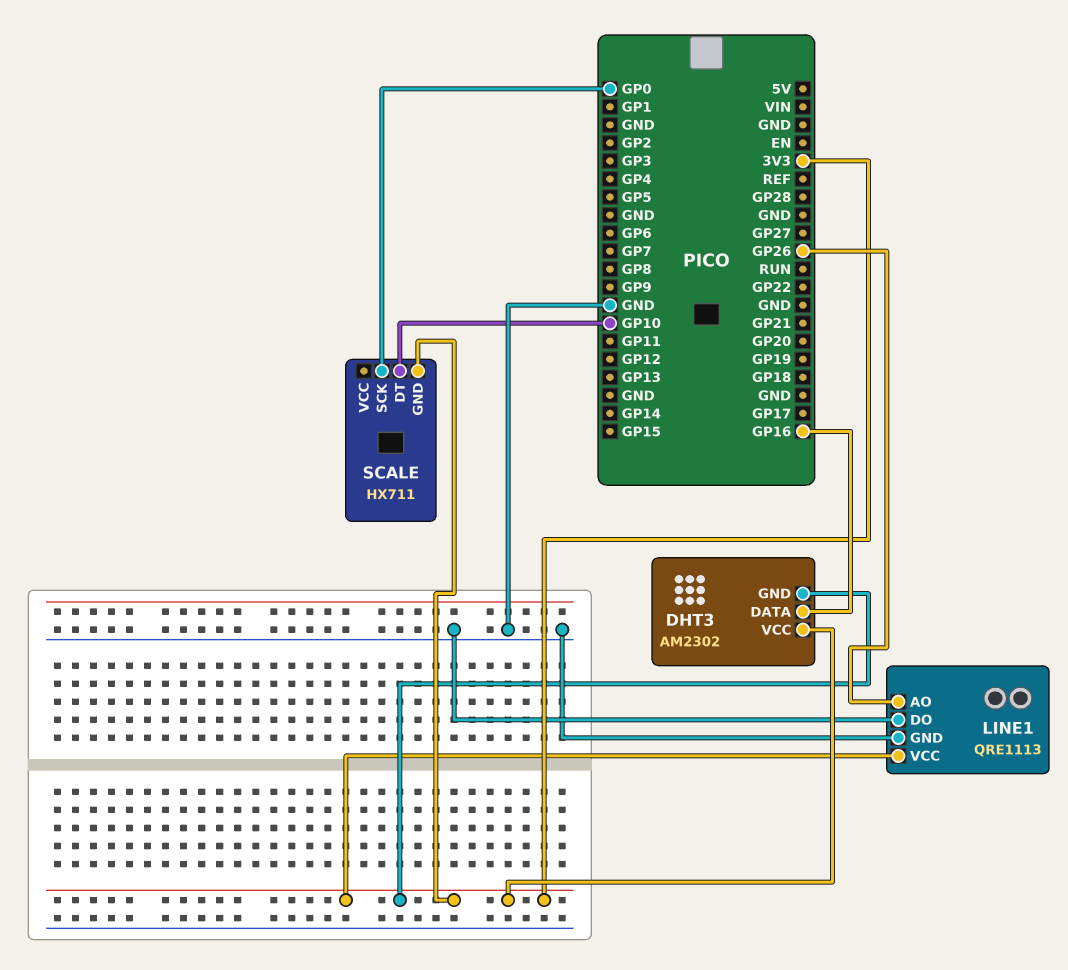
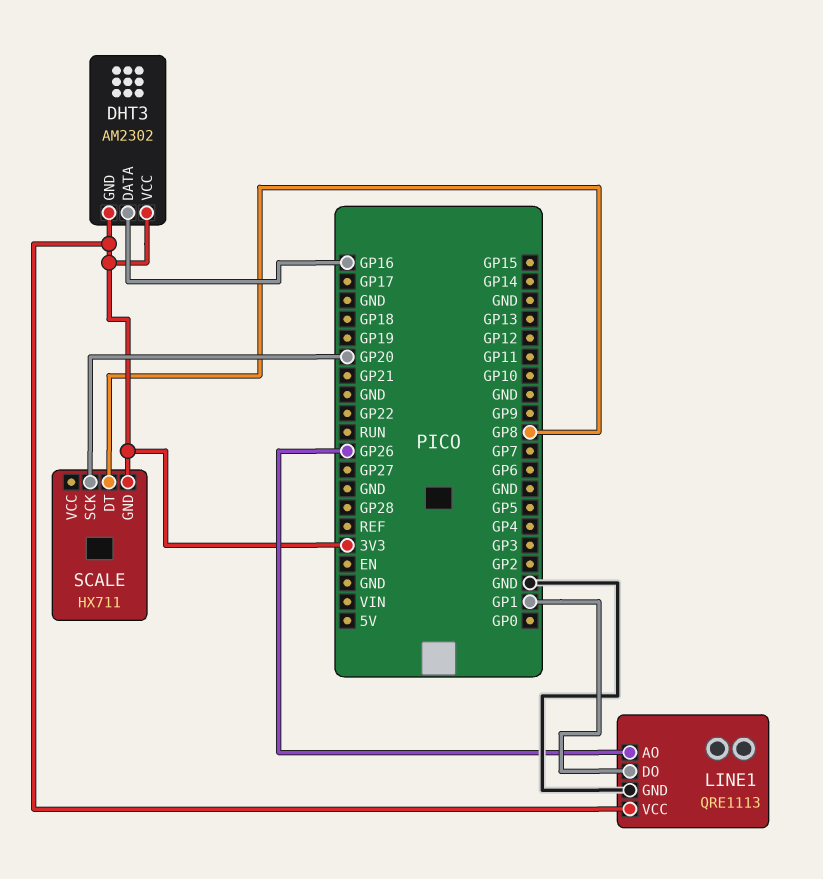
LINE1 pin DO: GND -> GP1
SCALE pin DT: GP10 -> GP8
SCALE pin SCK: GP0 -> GP20

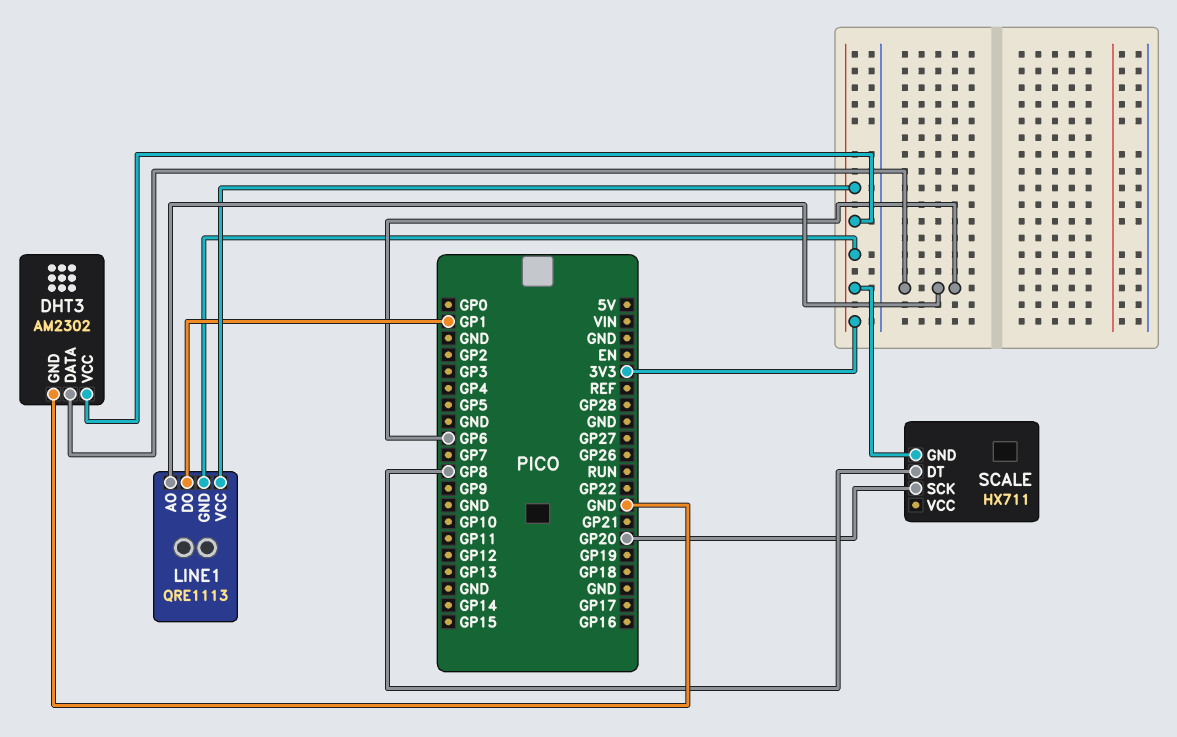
DHT3 pin DATA: GP16 -> GP6
DHT3 pin GND: 3V3 -> GND
LINE1 pin AO: GP26 -> GP6
LINE1 pin GND: GND -> 3V3

